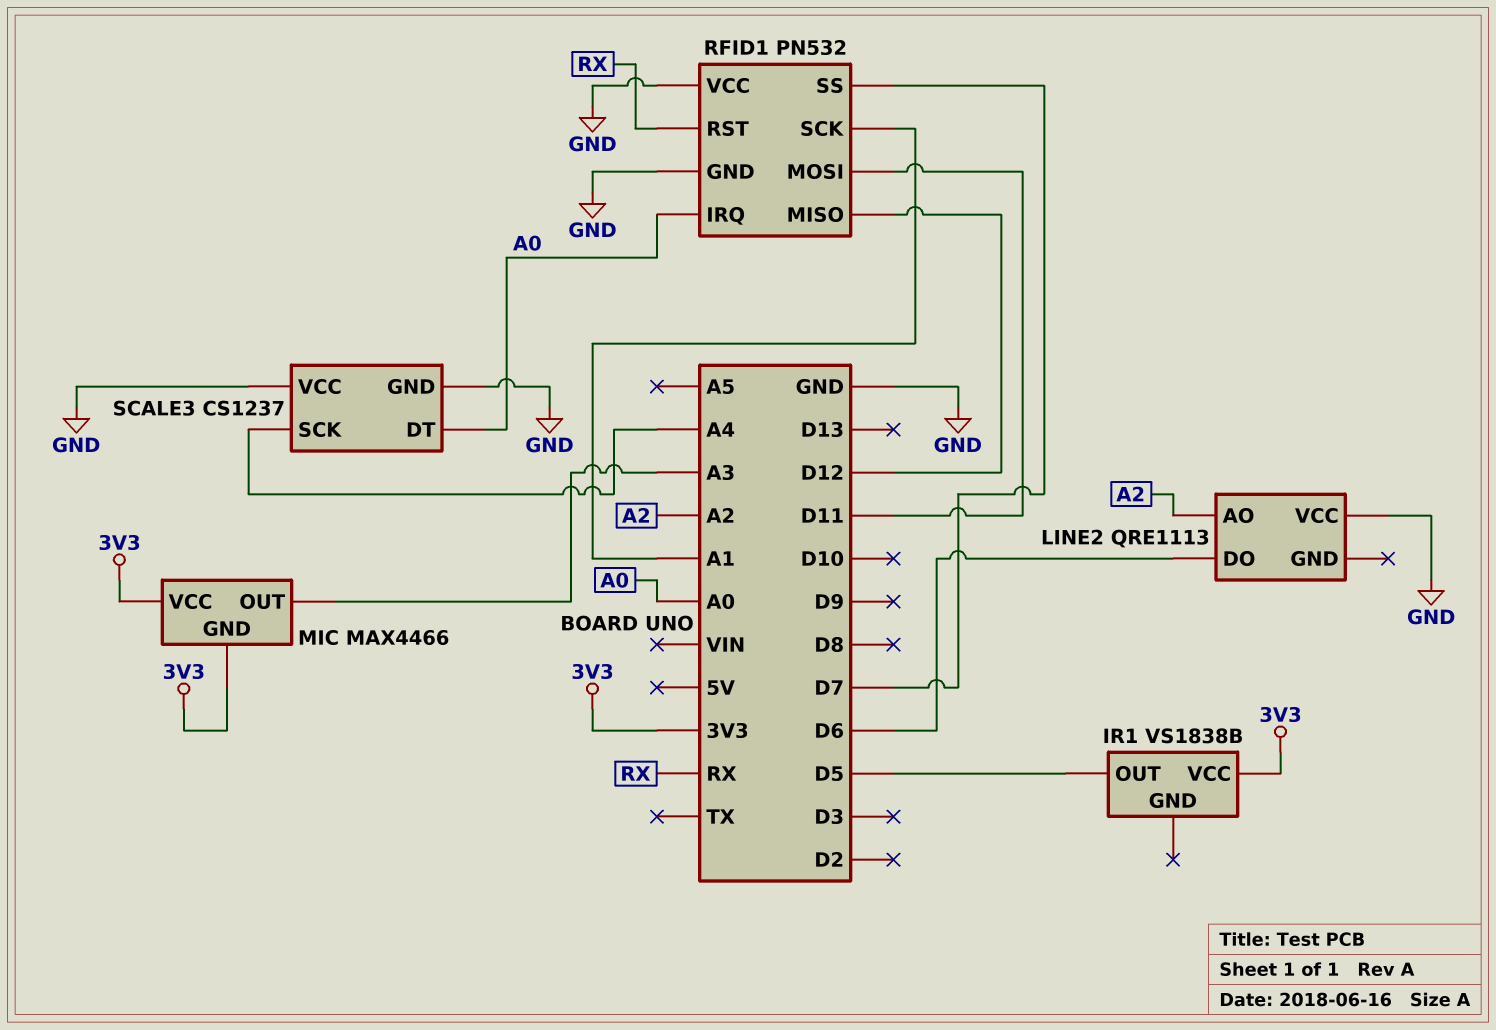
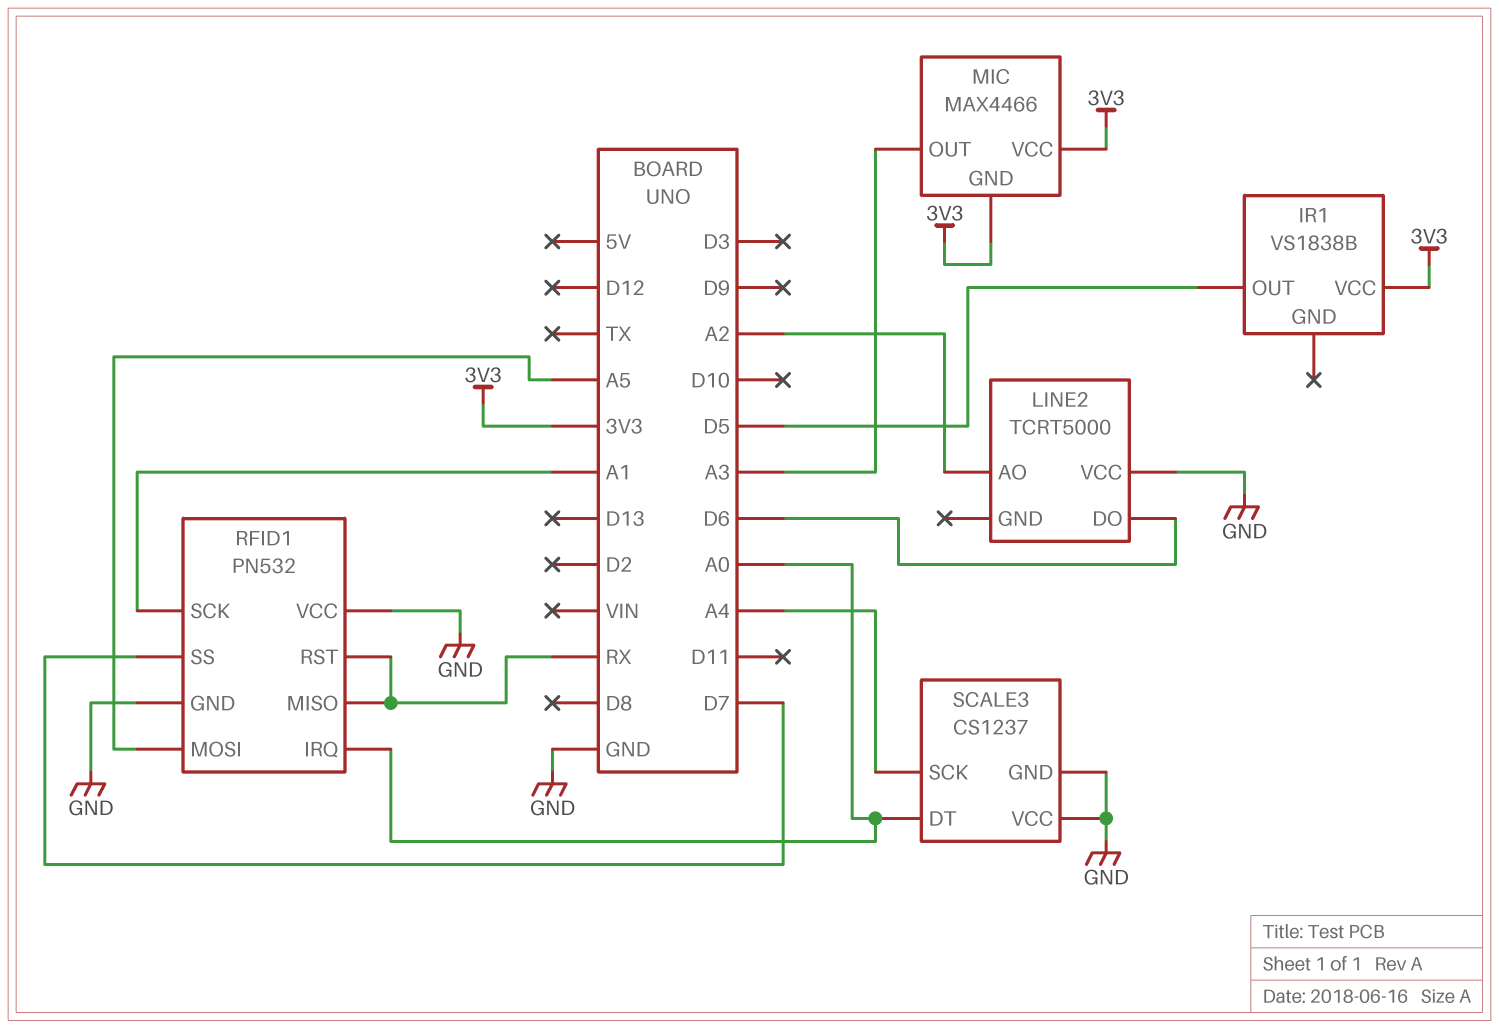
LINE2: QRE1113 -> TCRT5000
RFID1 pin MISO: D12 -> RX
RFID1 pin MOSI: D11 -> A5

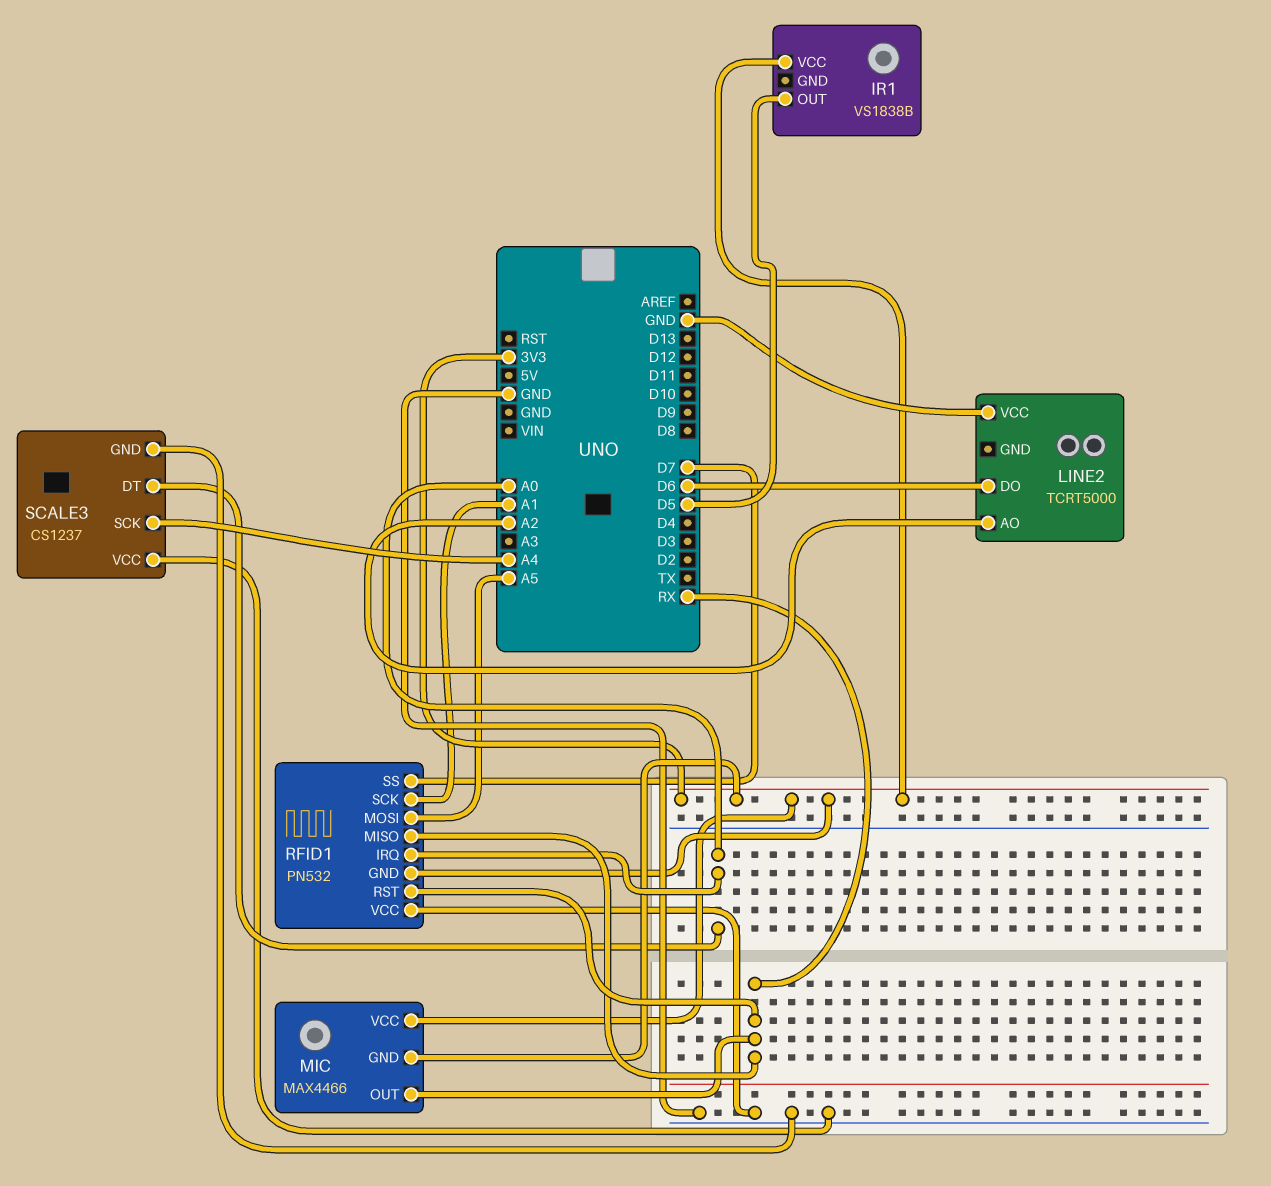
MIC pin OUT: A3 -> RX
RFID1 pin GND: GND -> 3V3

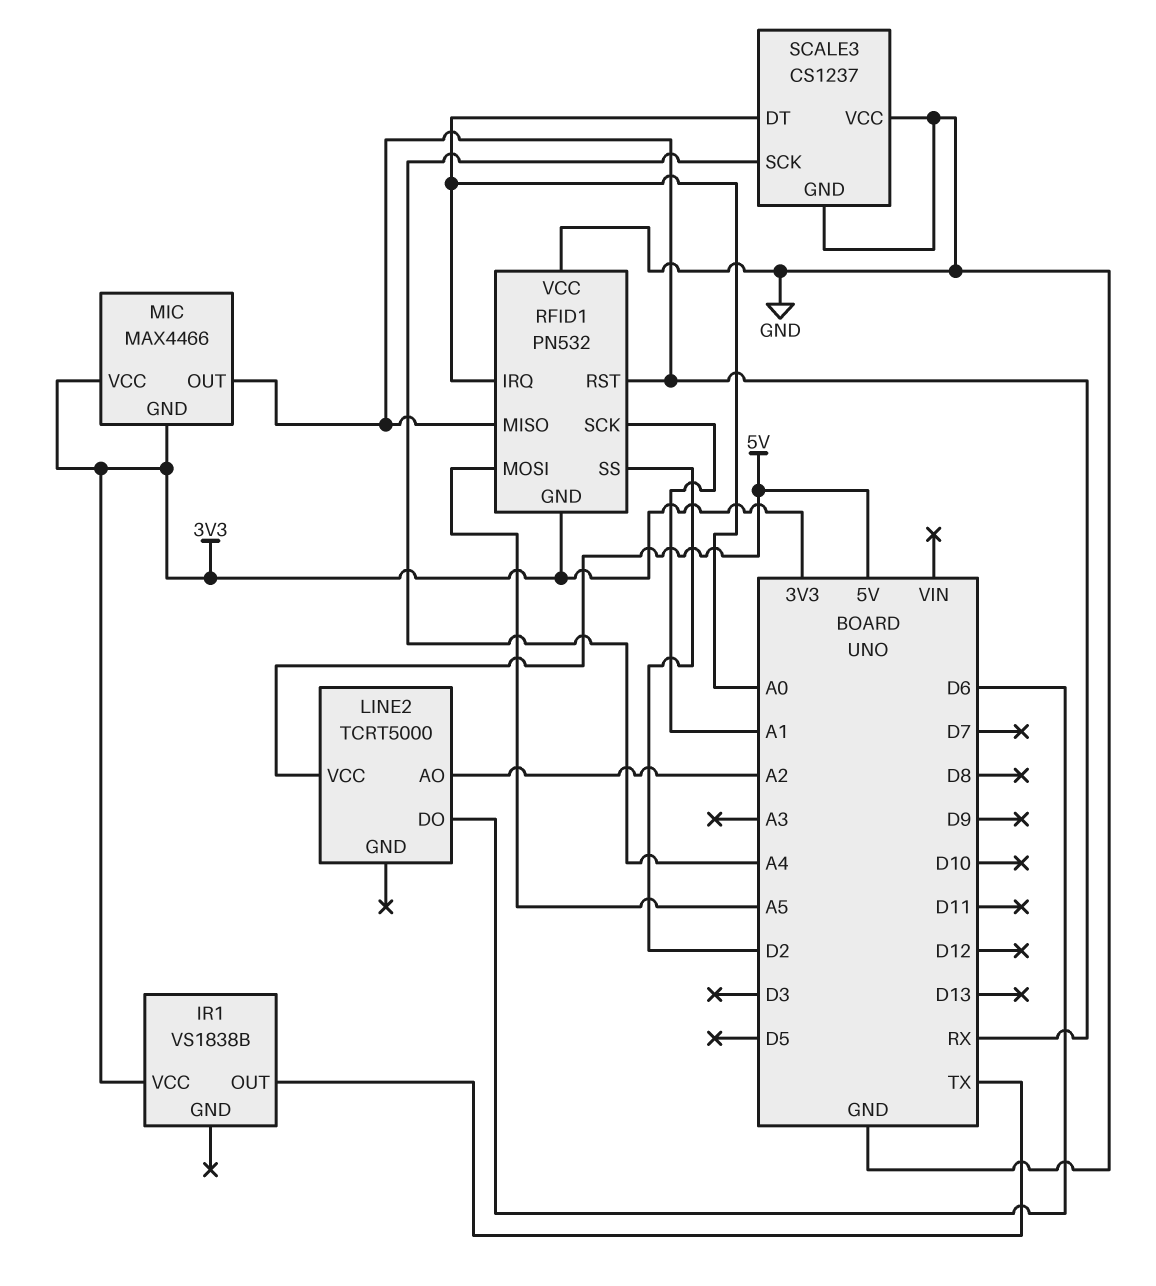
IR1 pin OUT: D5 -> TX
LINE2 pin VCC: GND -> 5V
RFID1 pin SS: D7 -> D2

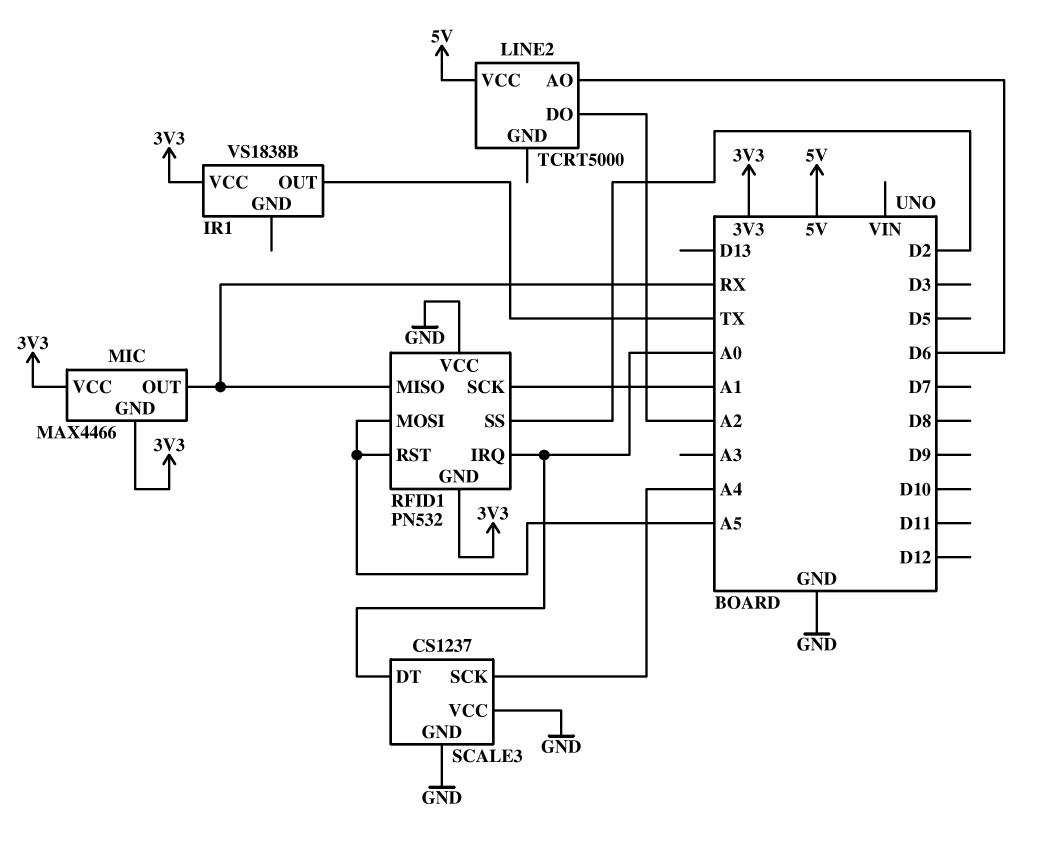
LINE2 pin AO: A2 -> D6
LINE2 pin DO: D6 -> A2
RFID1 pin RST: RX -> A5

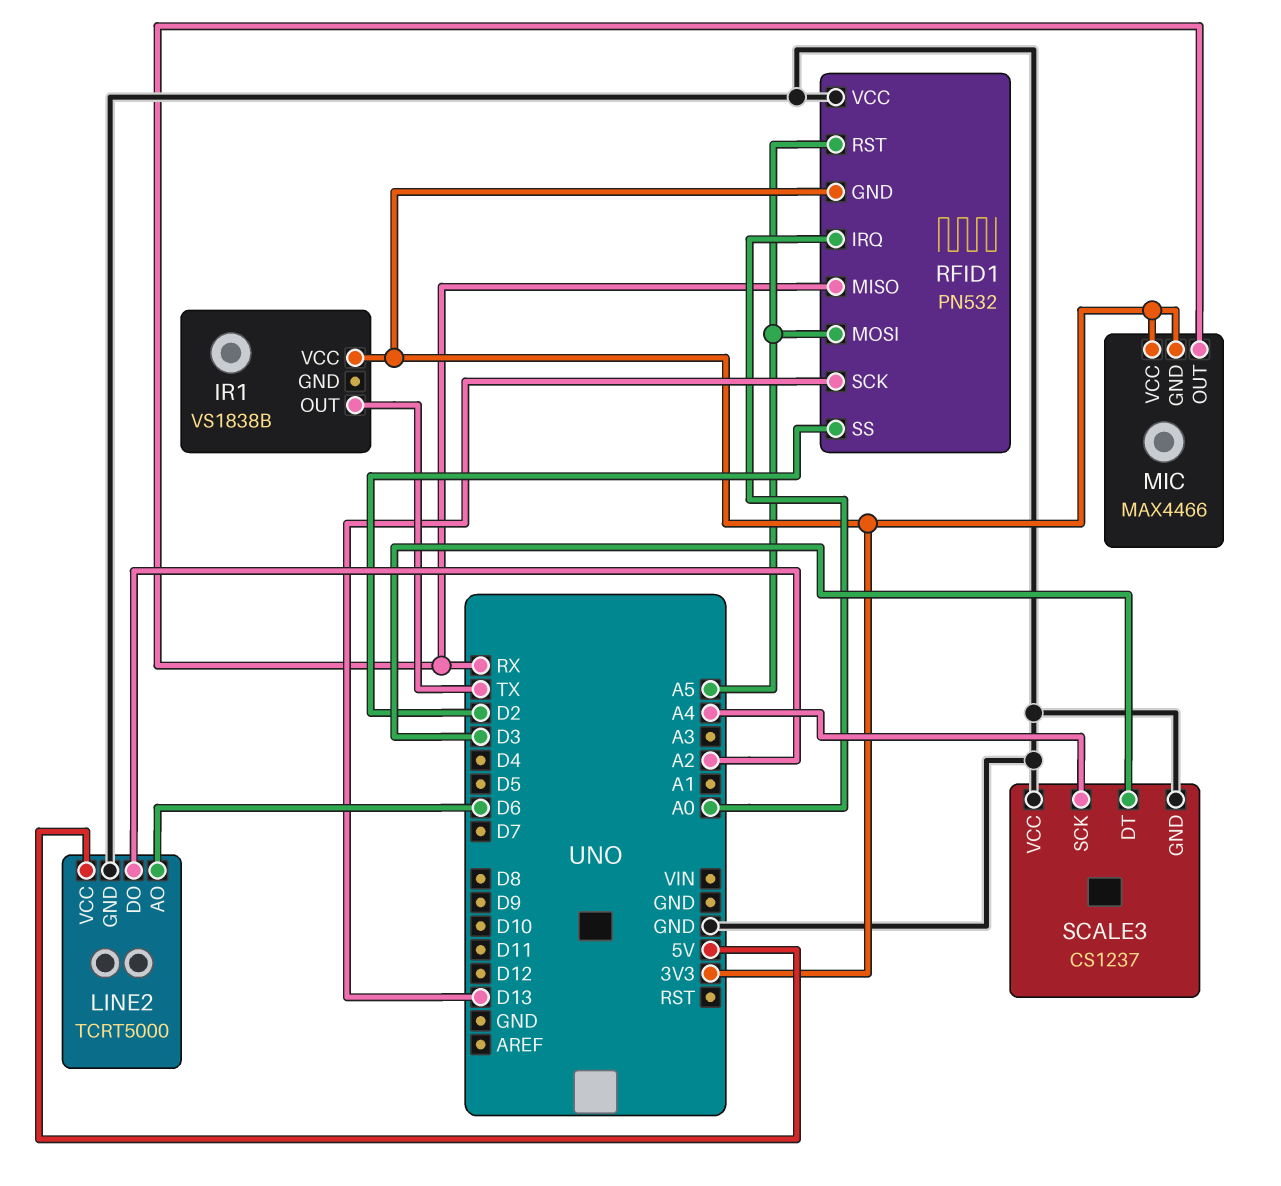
LINE2 pin GND: none -> GND
RFID1 pin SCK: A1 -> D13
SCALE3 pin DT: A0 -> D3

